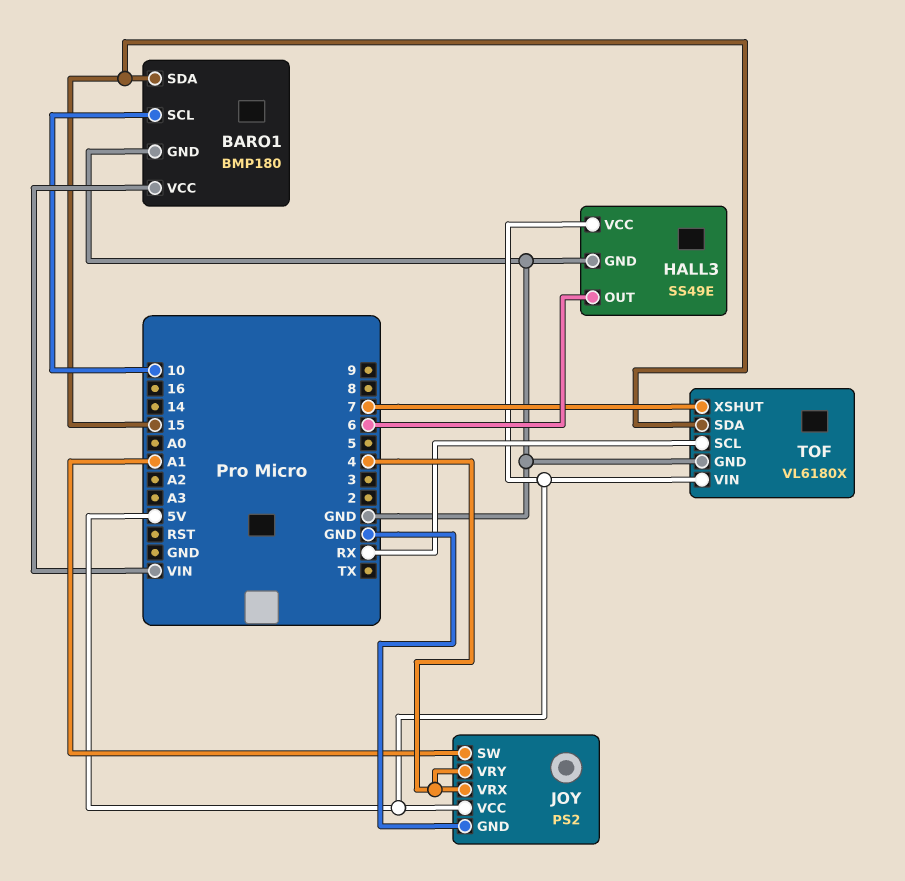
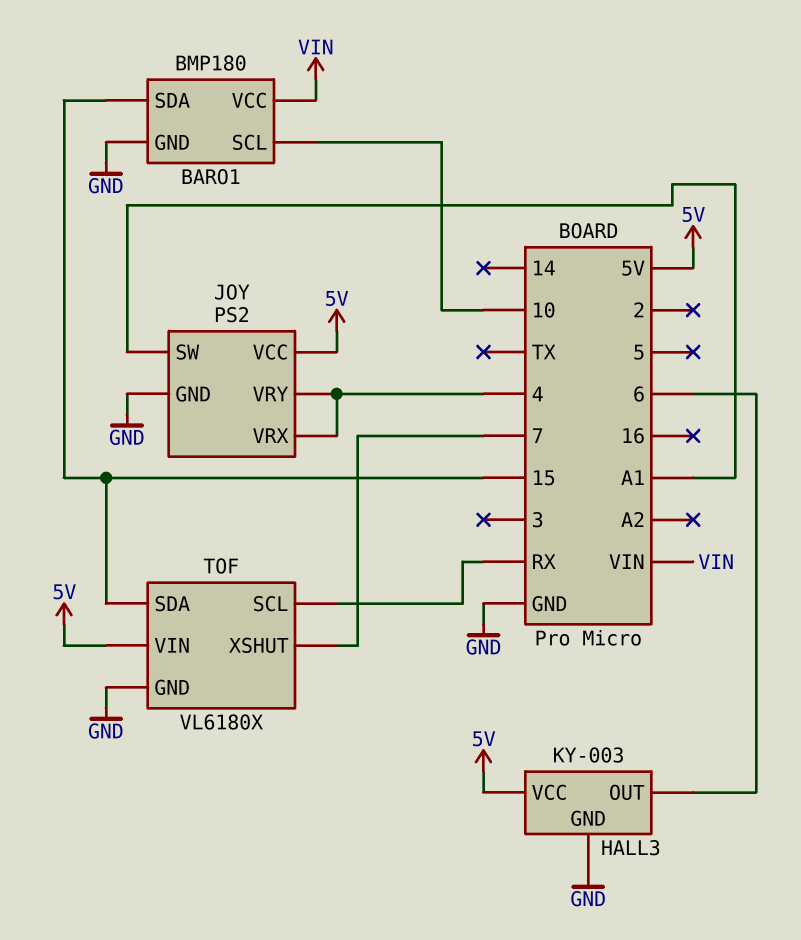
HALL3: SS49E -> KY-003

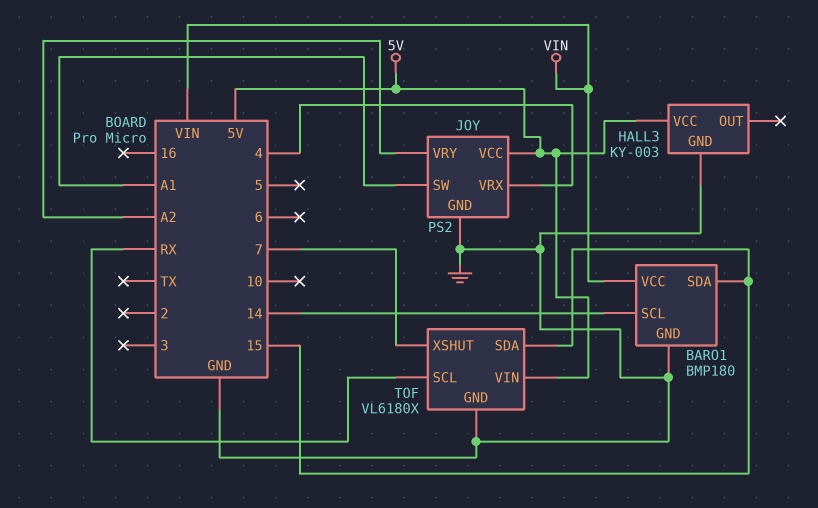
BARO1 pin SCL: 10 -> 14
HALL3 pin OUT: 6 -> none
JOY pin VRY: 4 -> A2

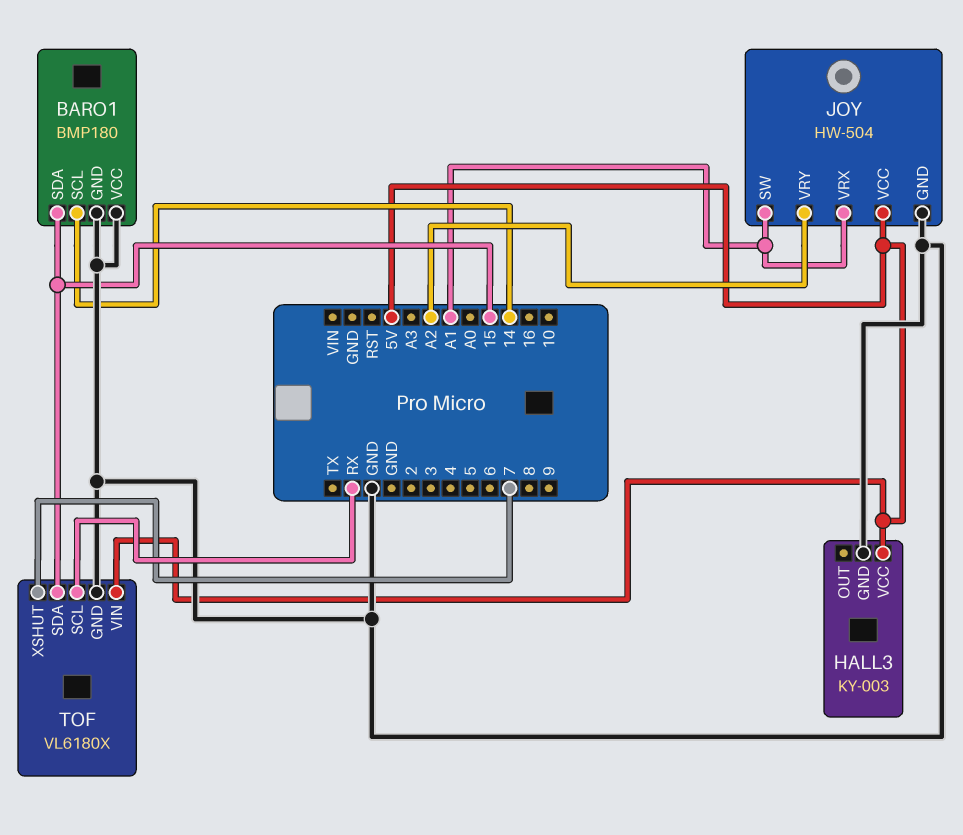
BARO1 pin VCC: VIN -> GND
JOY: PS2 -> HW-504
JOY pin VRX: 4 -> A1

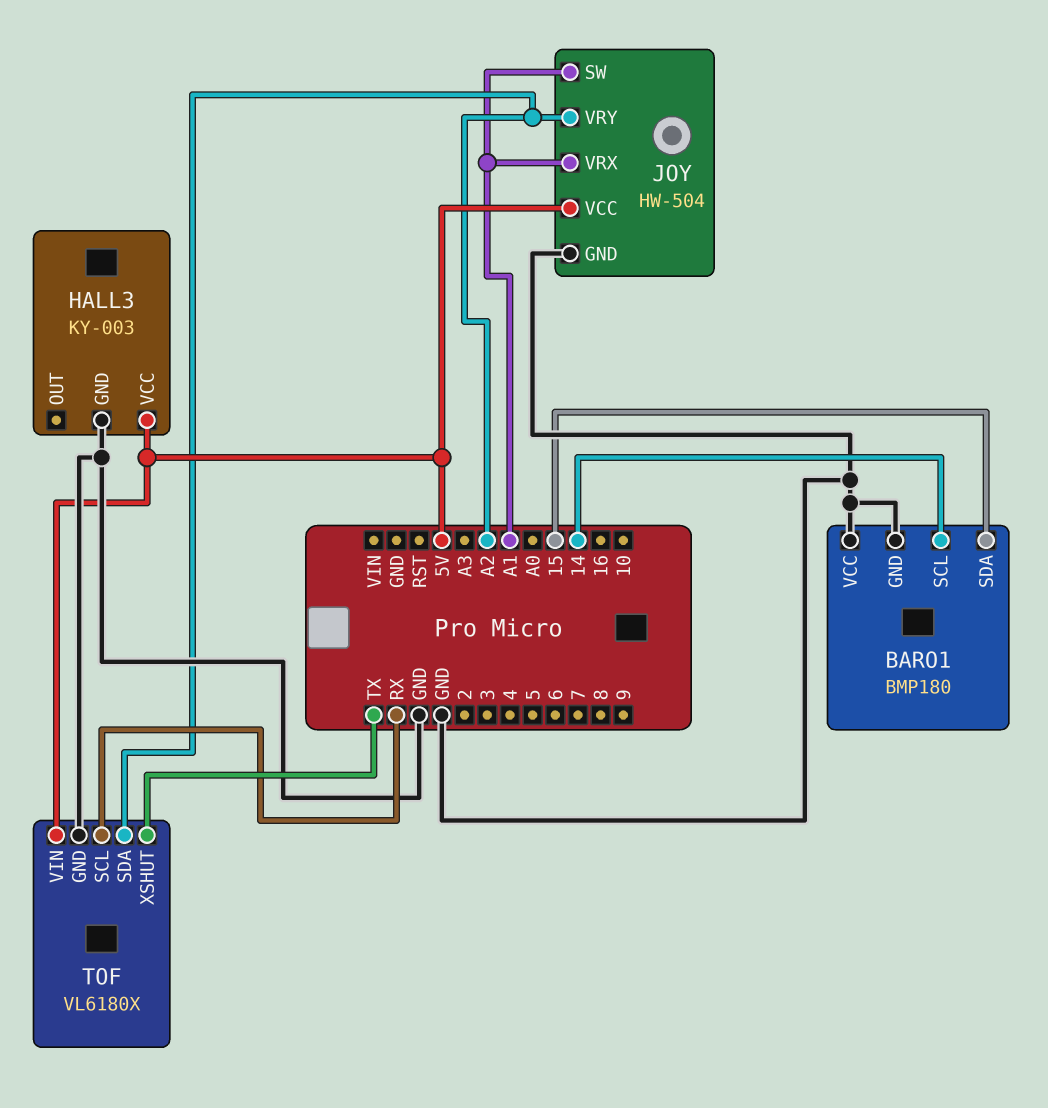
TOF pin SDA: 15 -> A2
TOF pin XSHUT: 7 -> TX

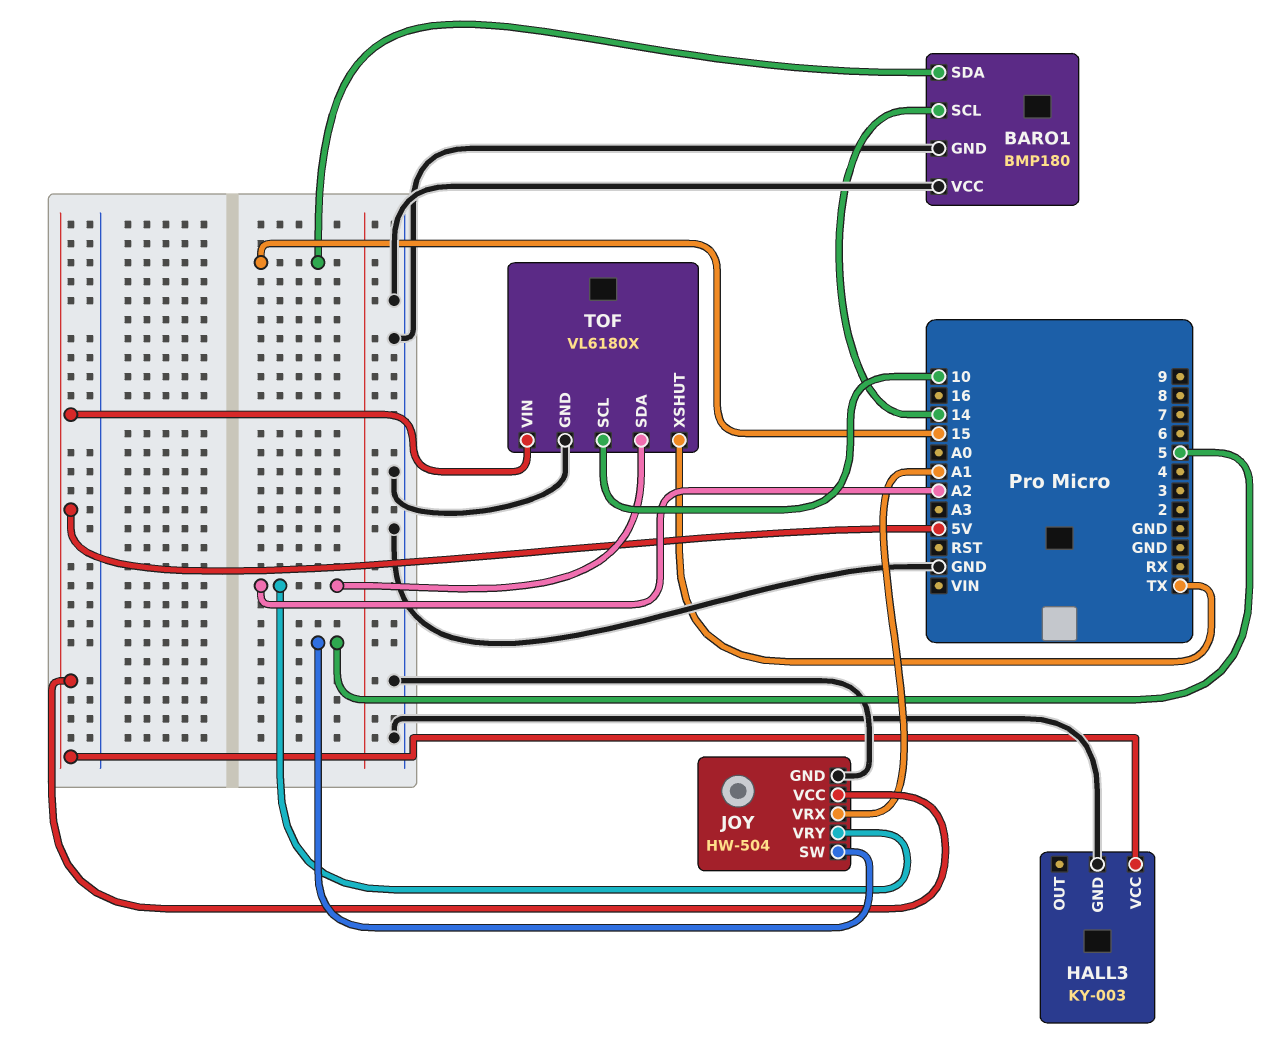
JOY pin SW: A1 -> 5
TOF pin SCL: RX -> 10

